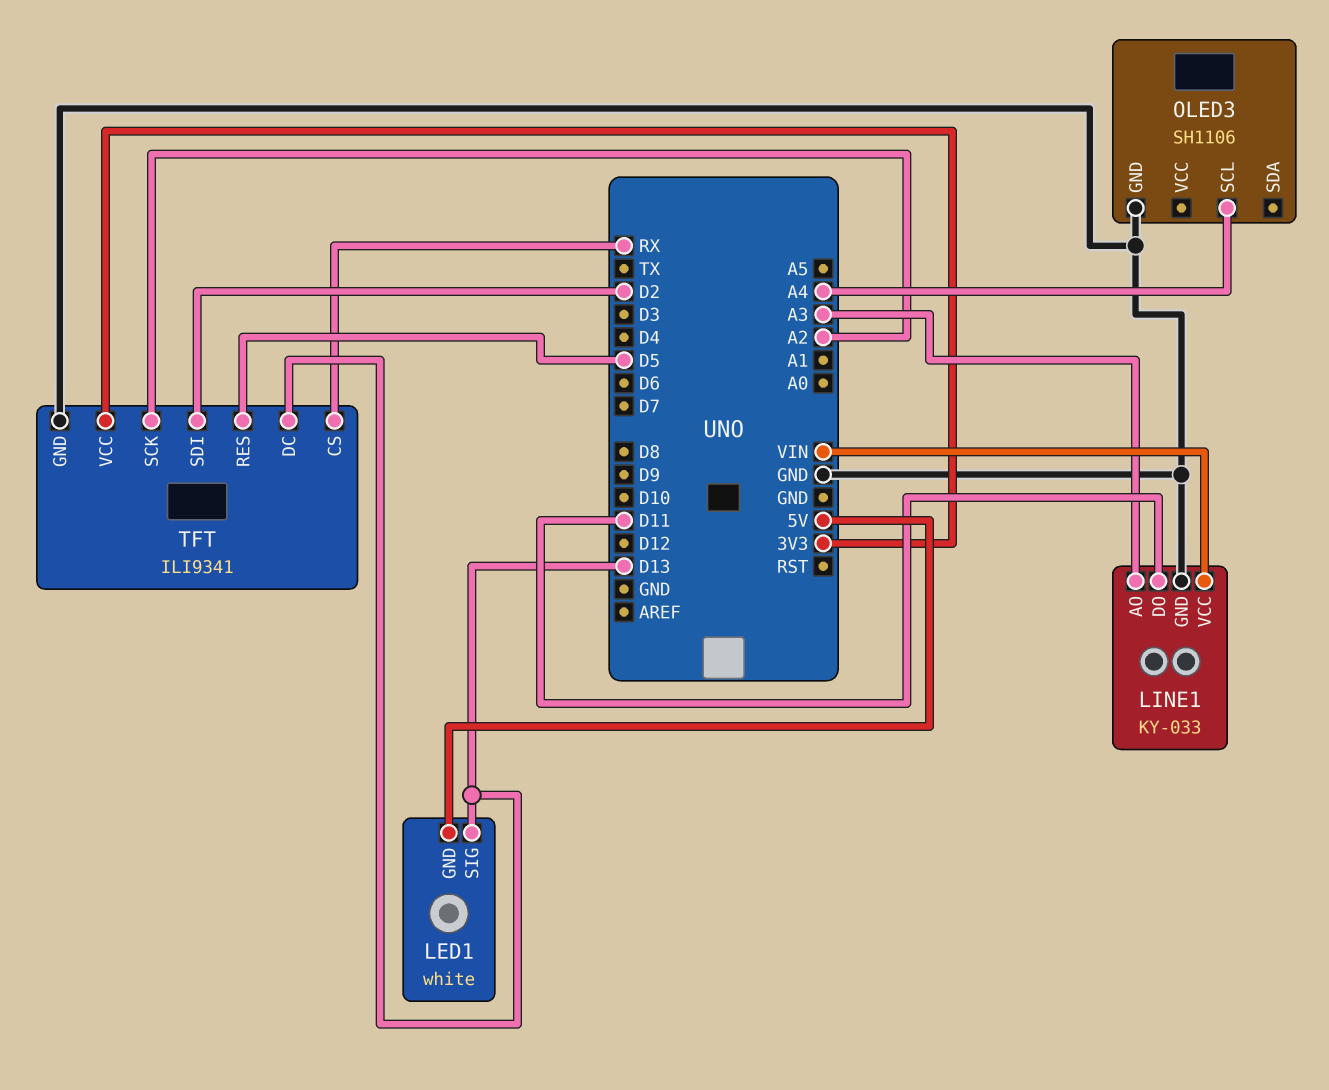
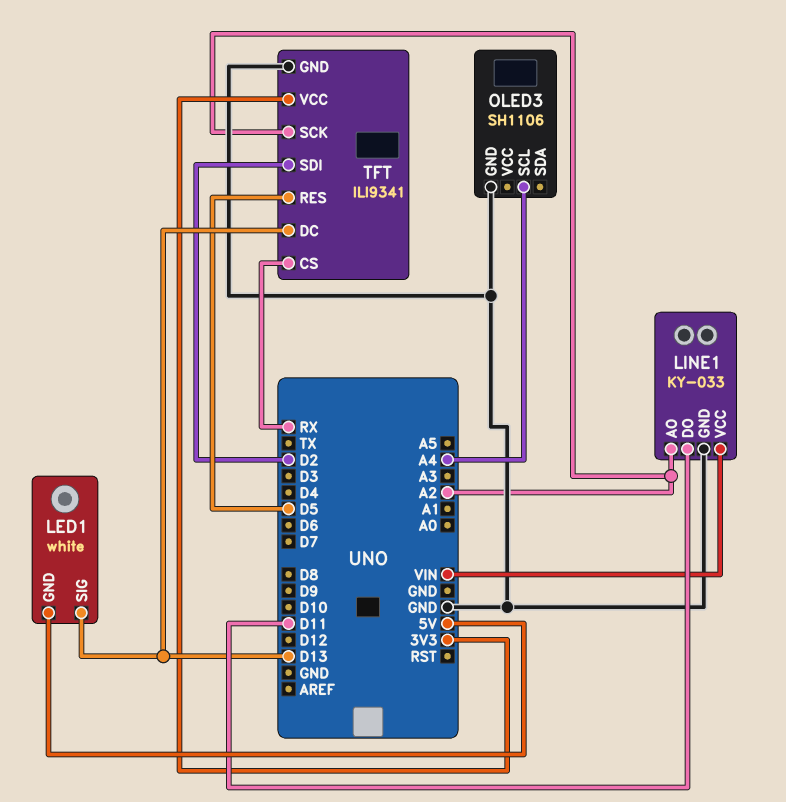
LINE1 pin AO: A3 -> A2

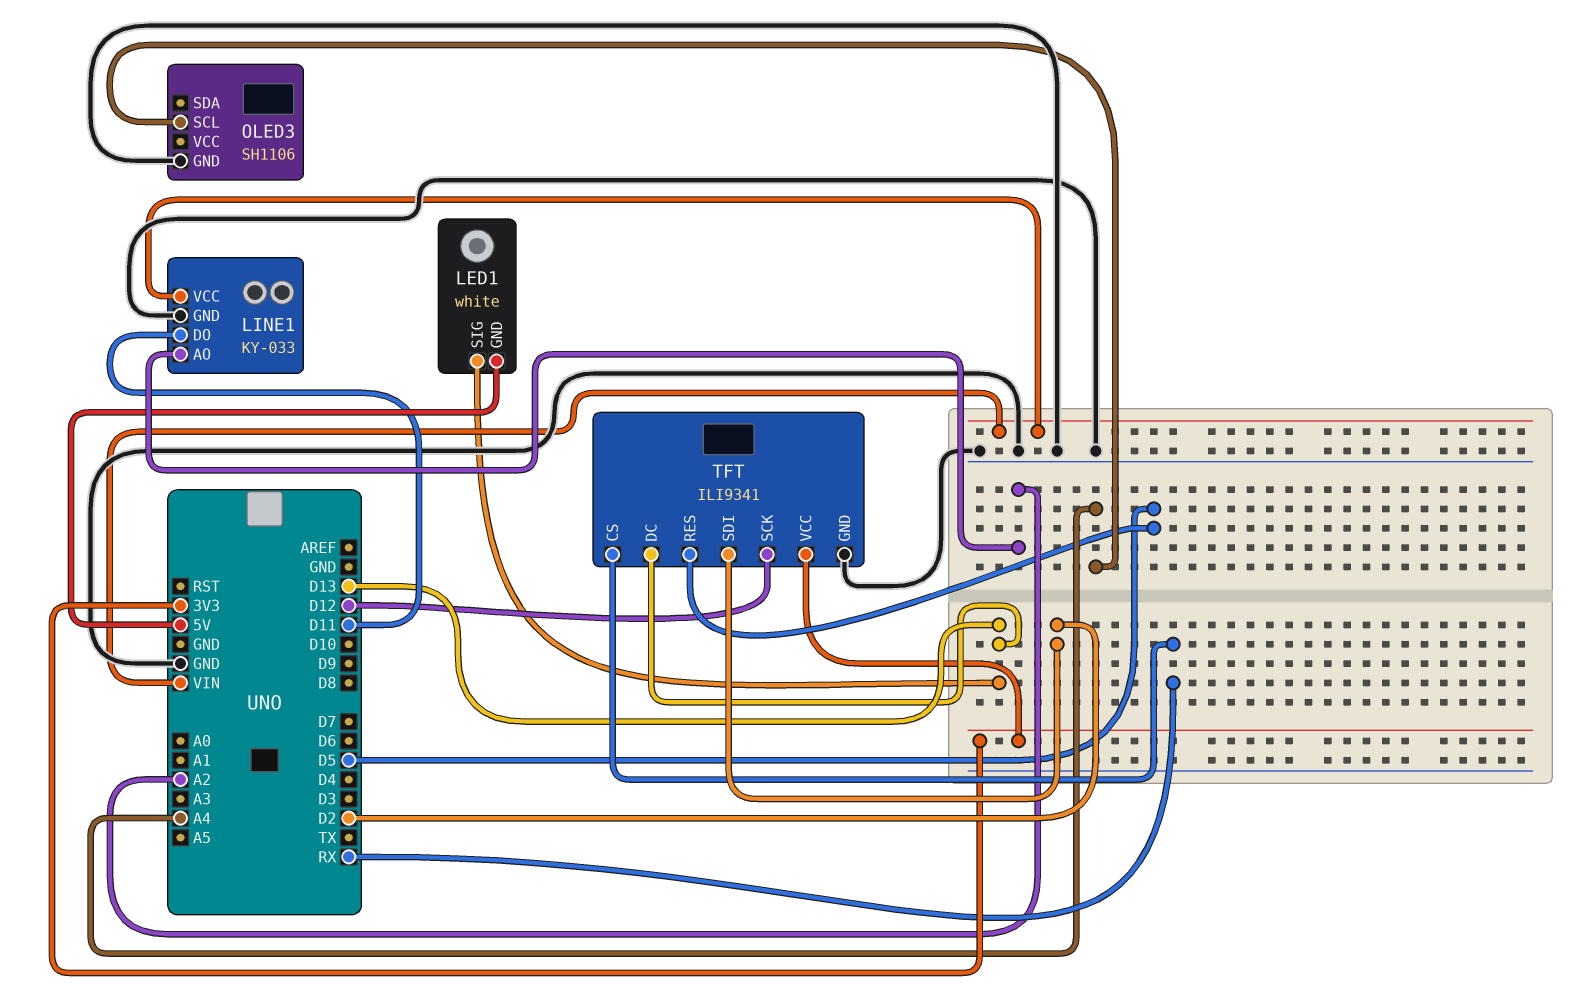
TFT pin SCK: A2 -> D12

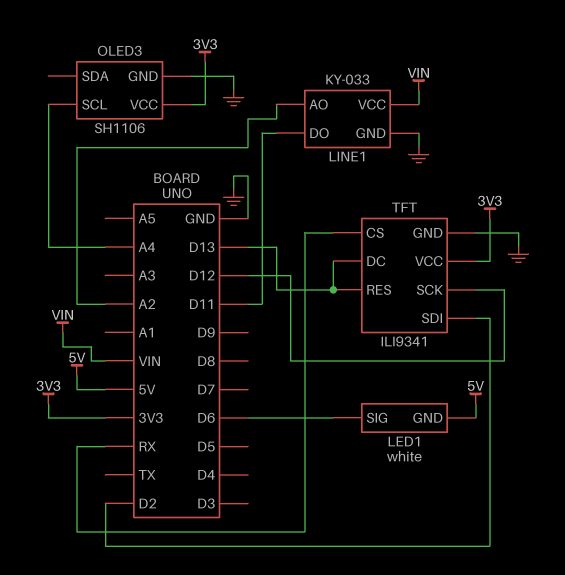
LED1 pin SIG: D13 -> D6
OLED3 pin VCC: none -> 3V3
TFT pin RES: D5 -> D13

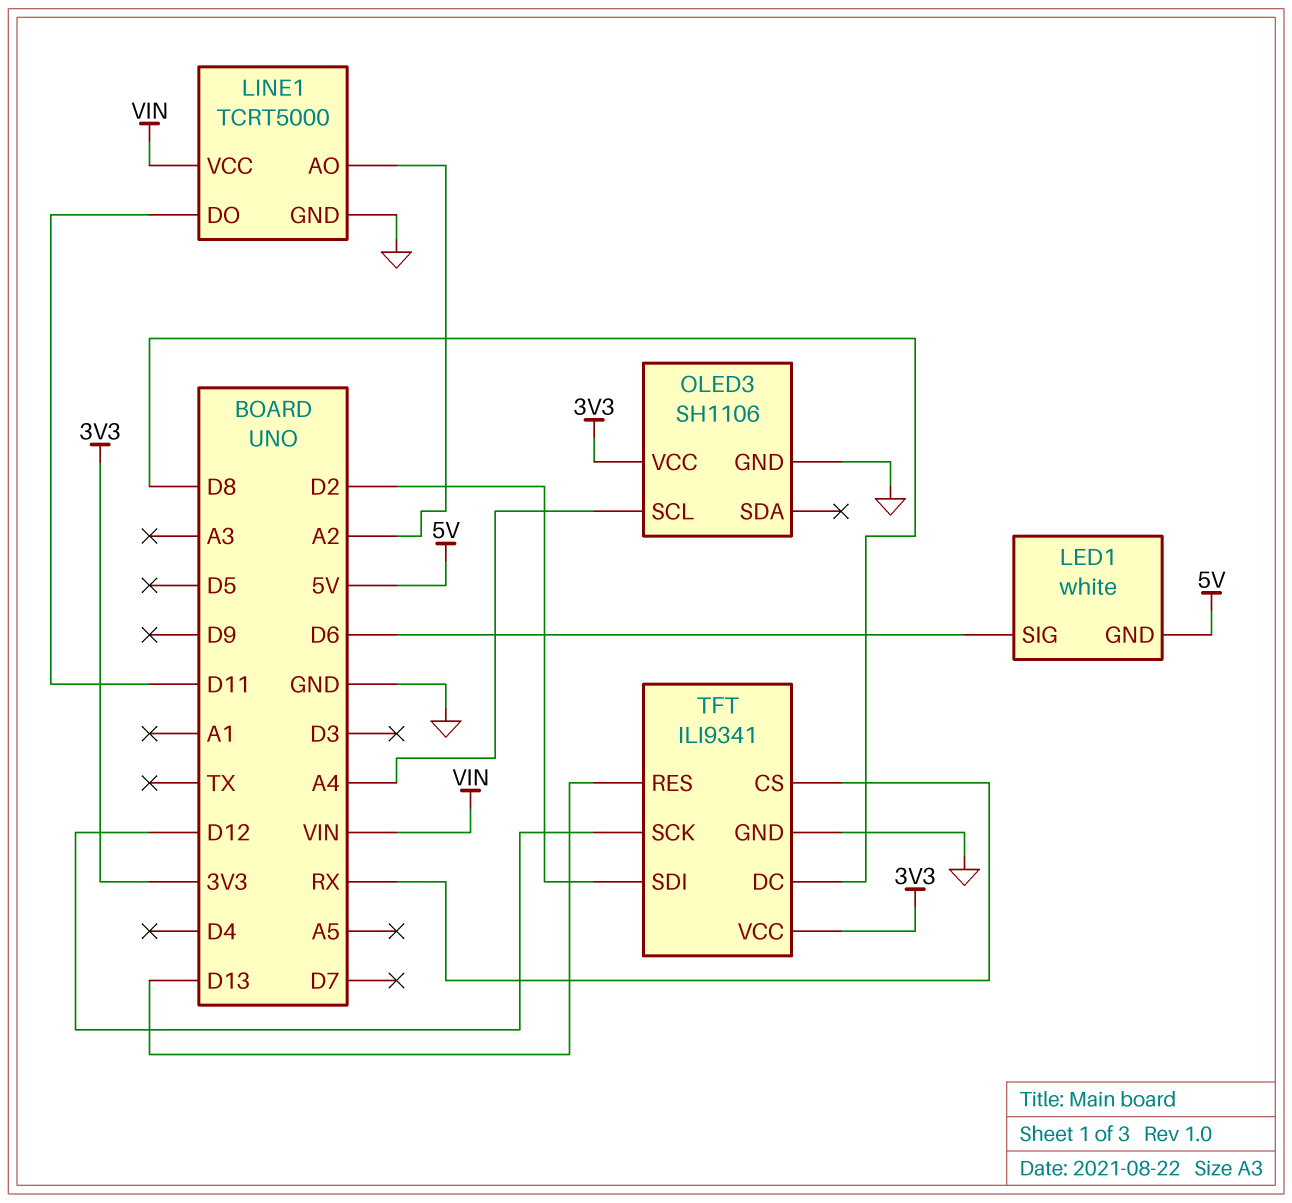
LINE1: KY-033 -> TCRT5000
TFT pin DC: D13 -> D8

